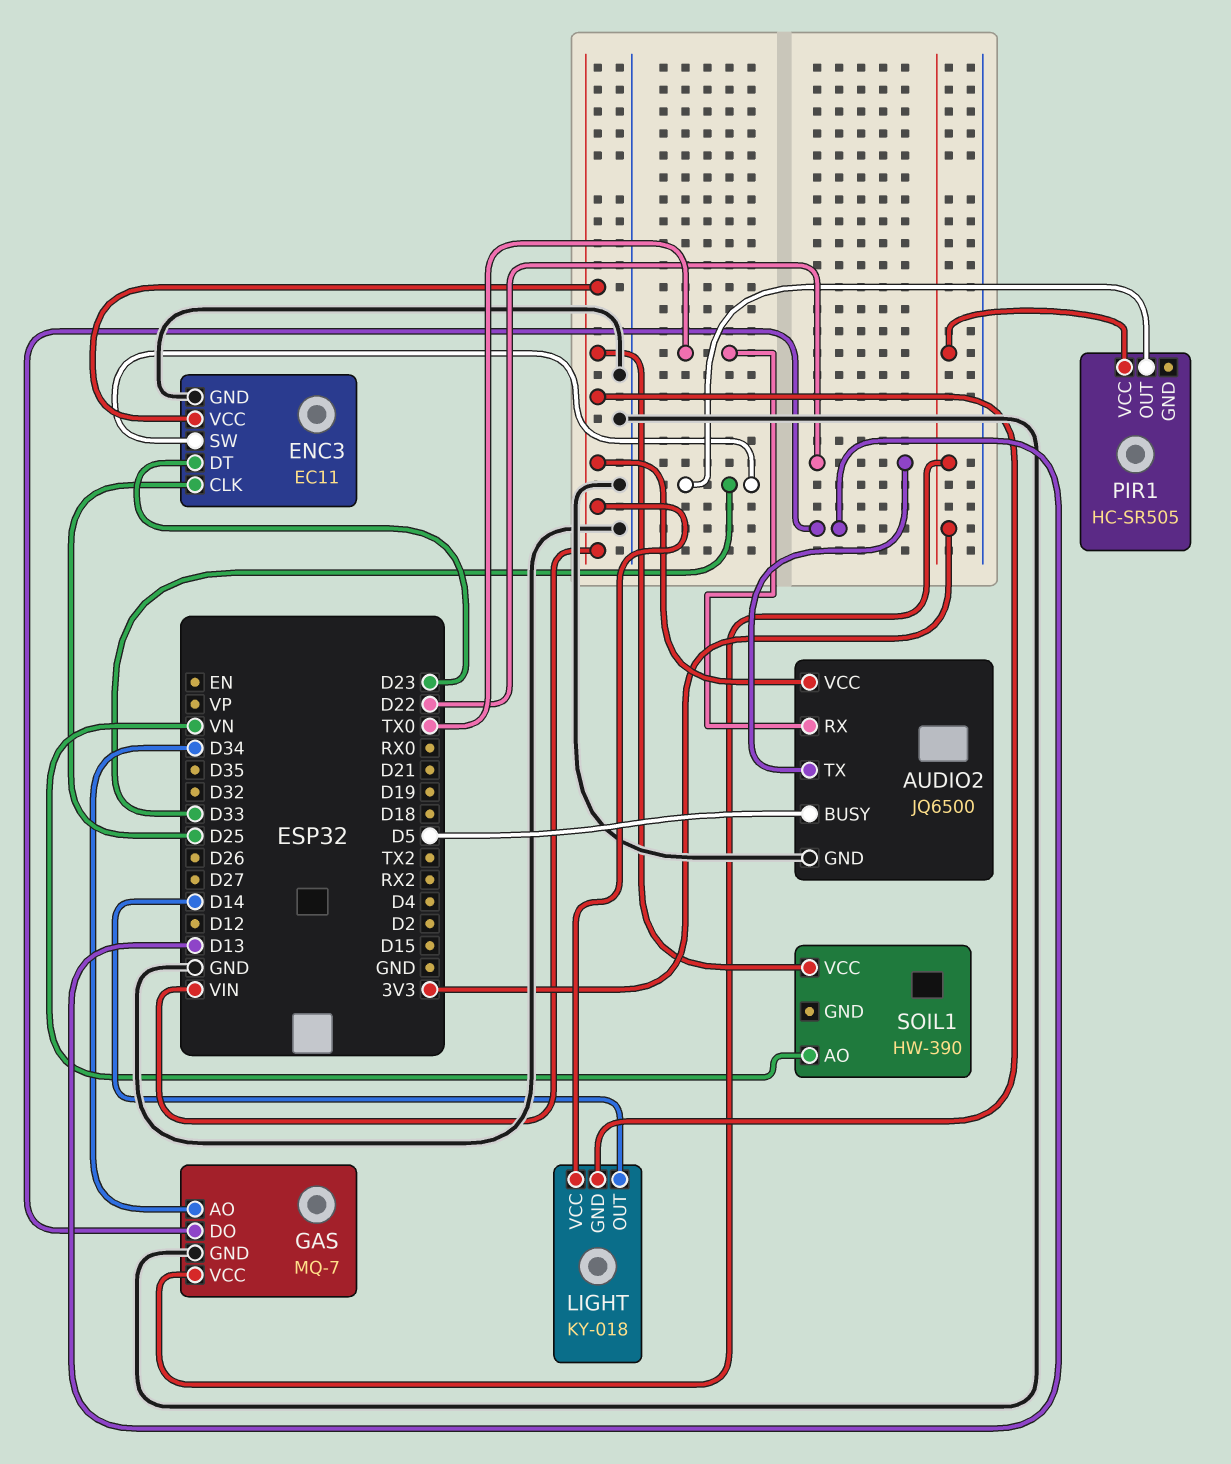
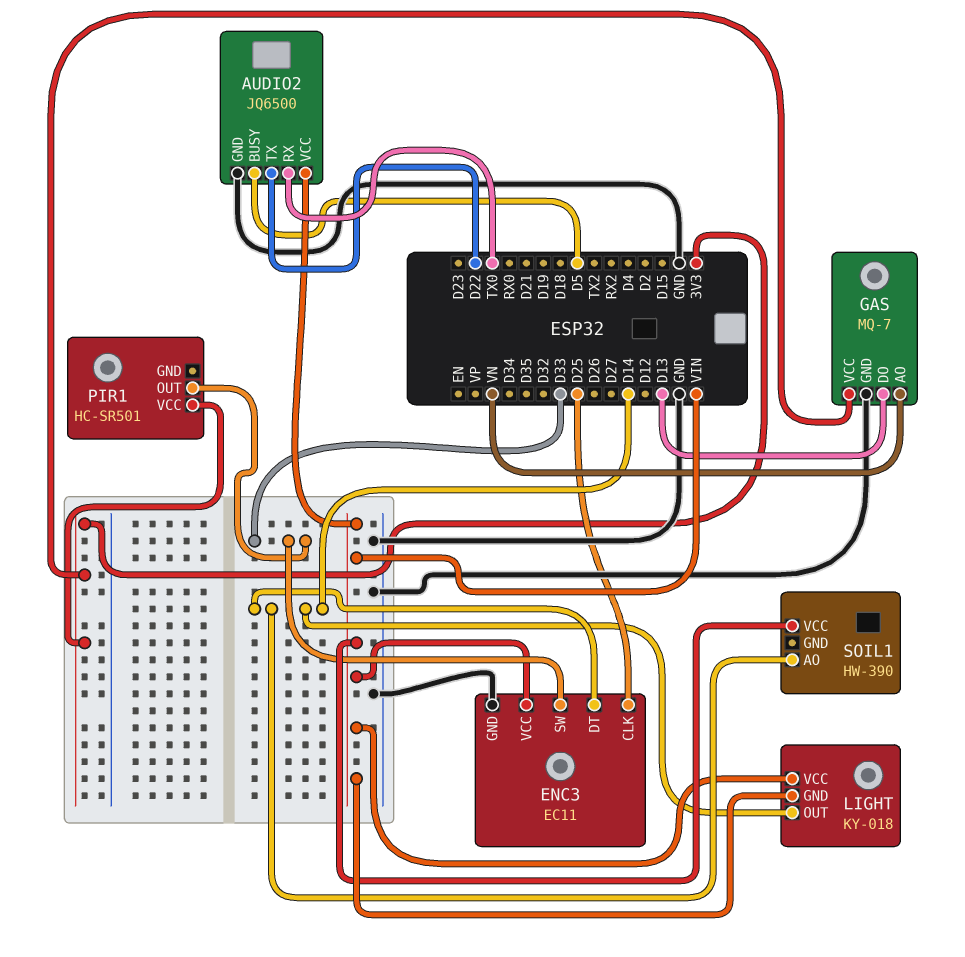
ENC3 pin DT: D23 -> D14
GAS pin AO: D34 -> VN
PIR1: HC-SR505 -> HC-SR501
SOIL1 pin AO: VN -> D14

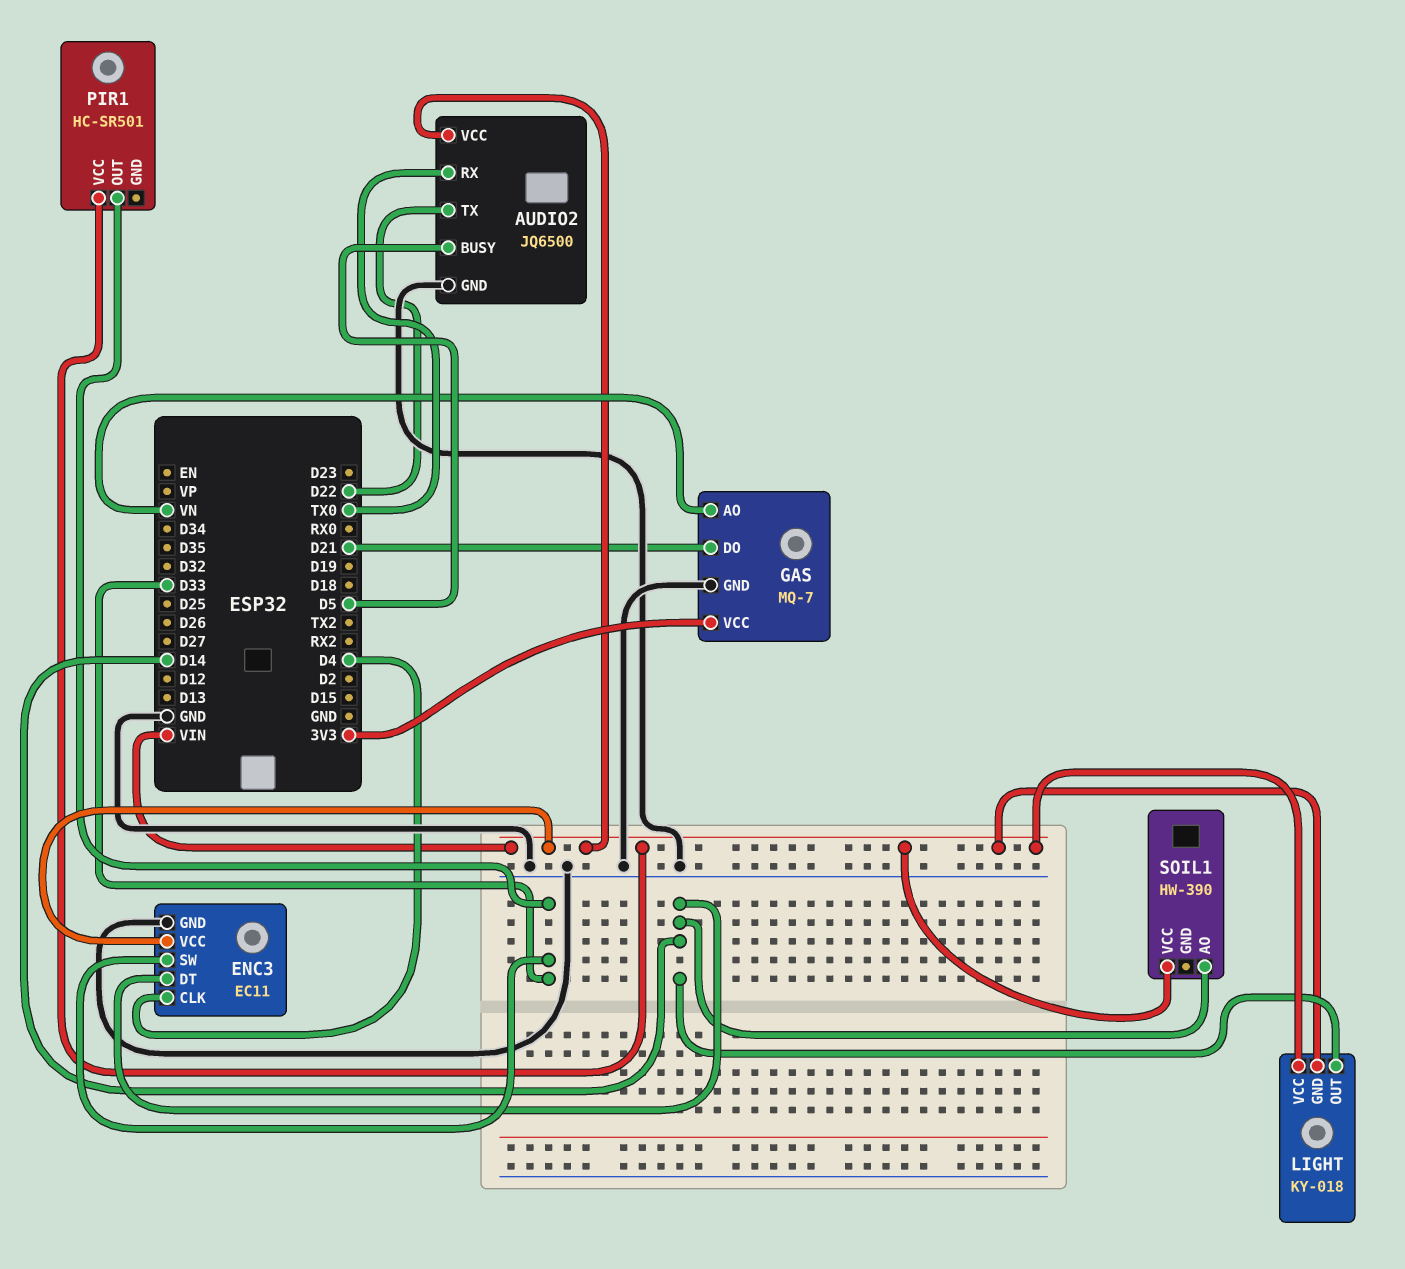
ENC3 pin CLK: D25 -> D4
GAS pin DO: D13 -> D21
PIR1 pin VCC: 3V3 -> VIN

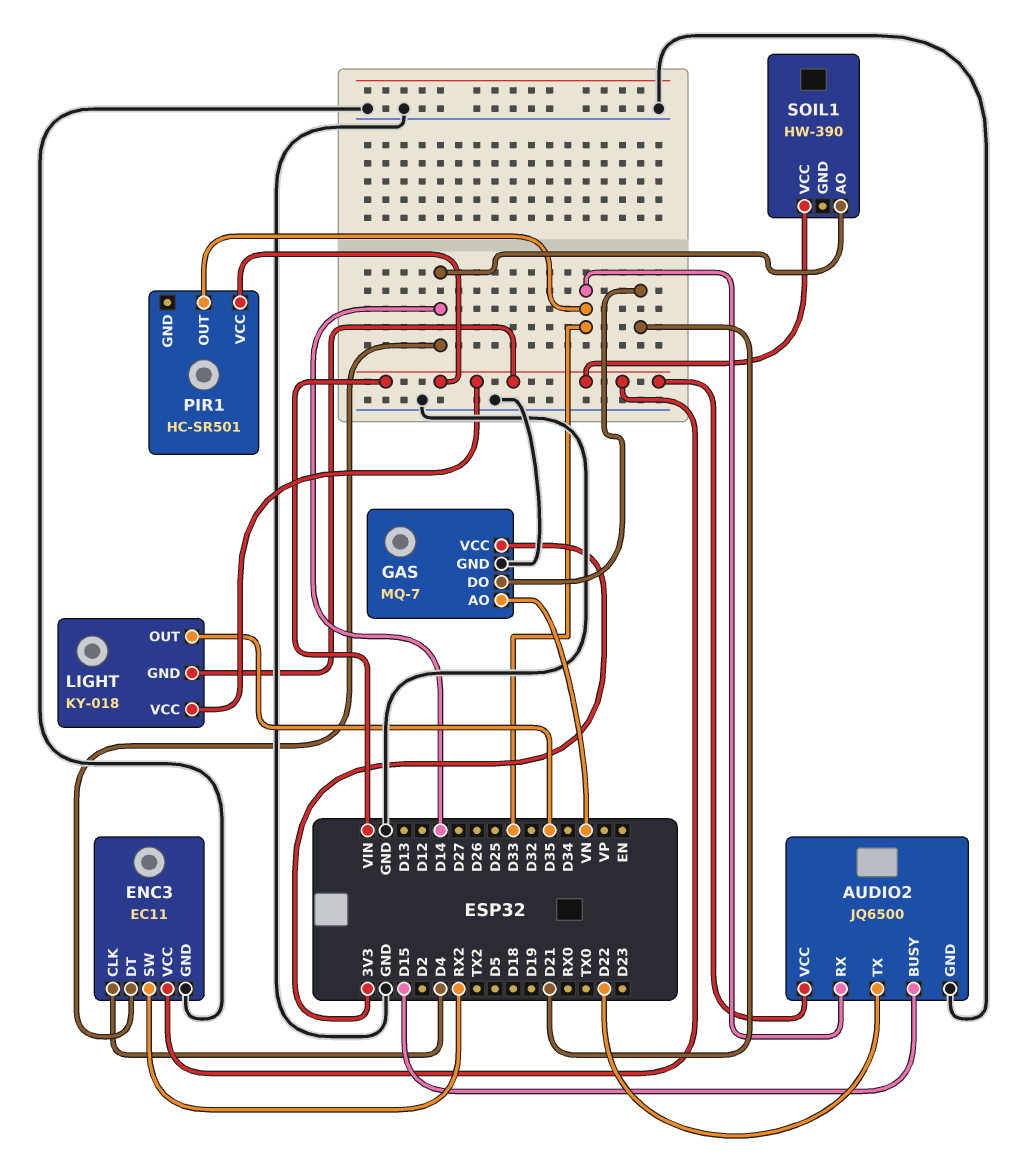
AUDIO2 pin BUSY: D5 -> D15
AUDIO2 pin RX: TX0 -> D33
ENC3 pin SW: D33 -> RX2
LIGHT pin OUT: D14 -> D35

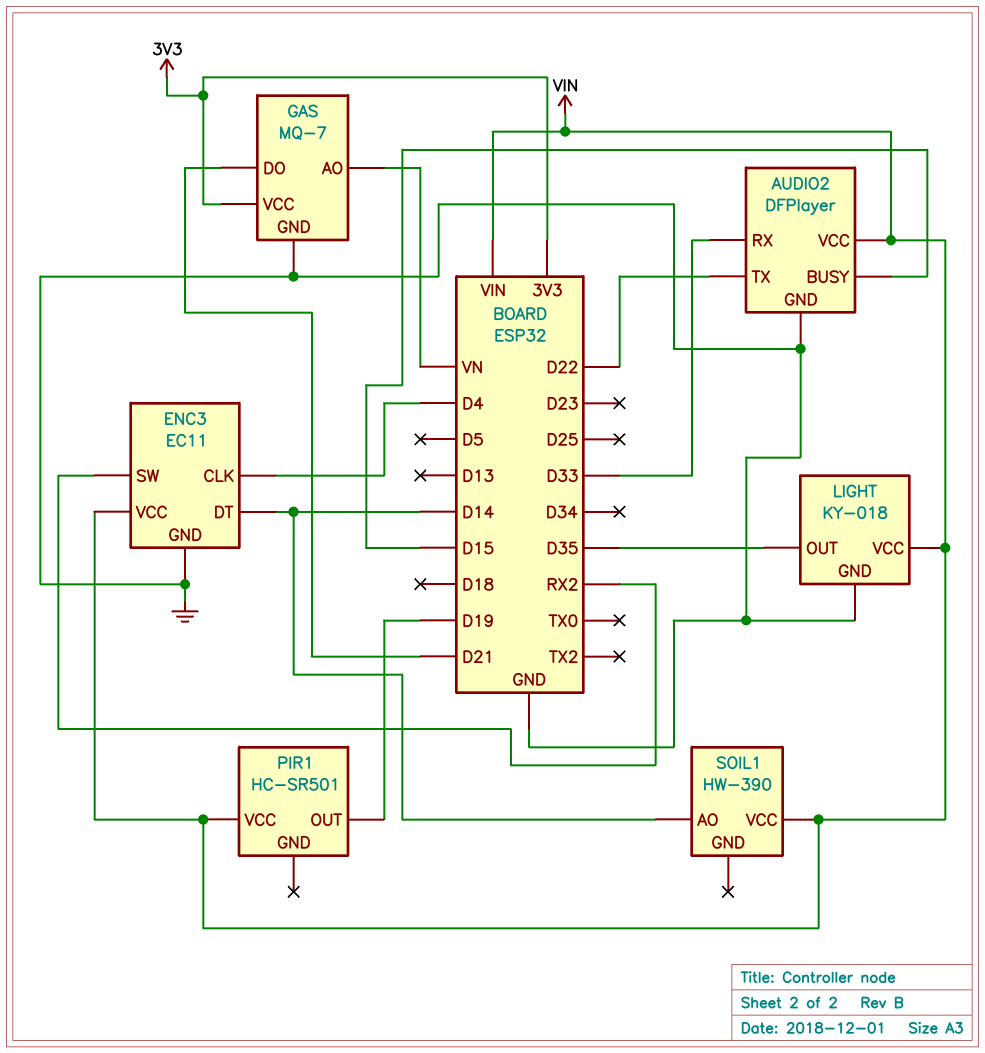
AUDIO2: JQ6500 -> DFPlayer
LIGHT pin GND: VIN -> GND
PIR1 pin OUT: D33 -> D19

